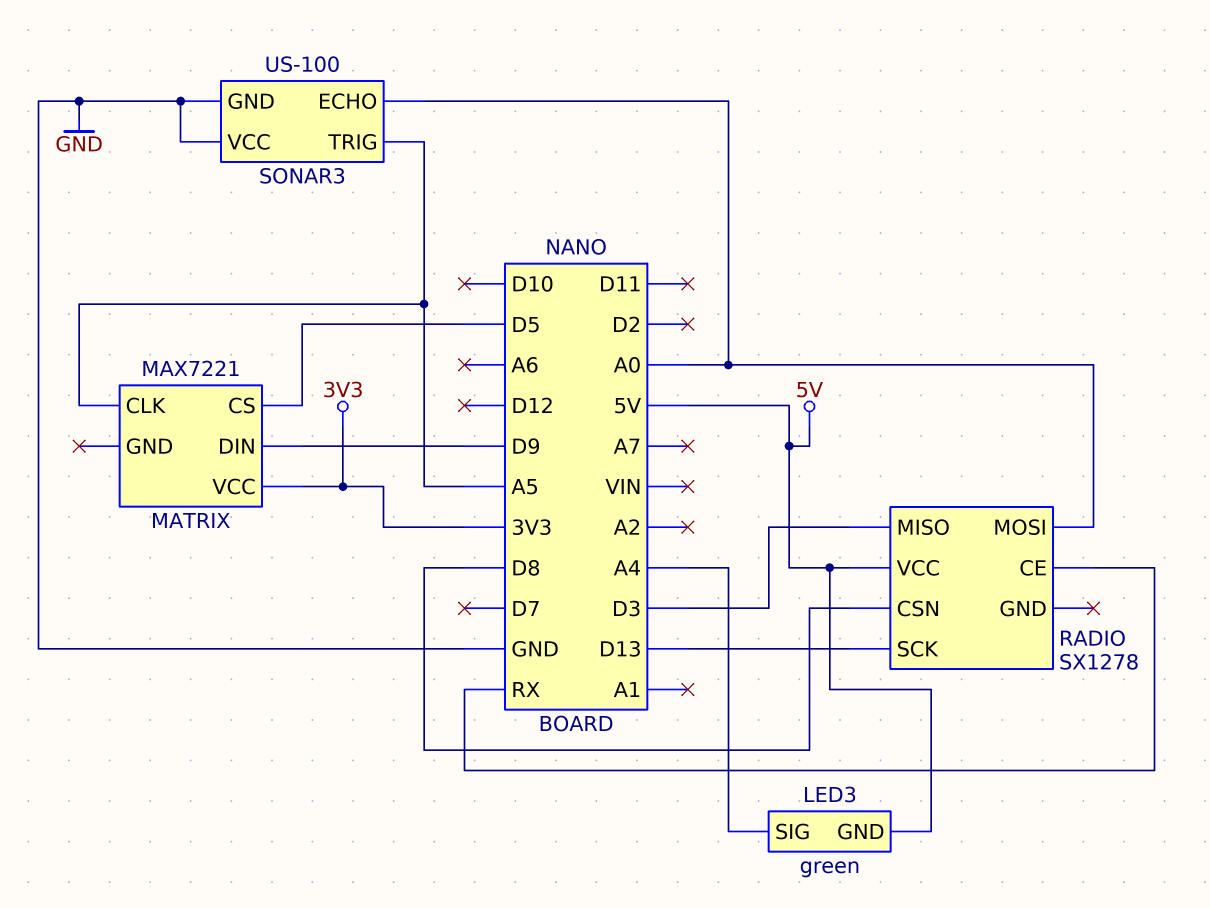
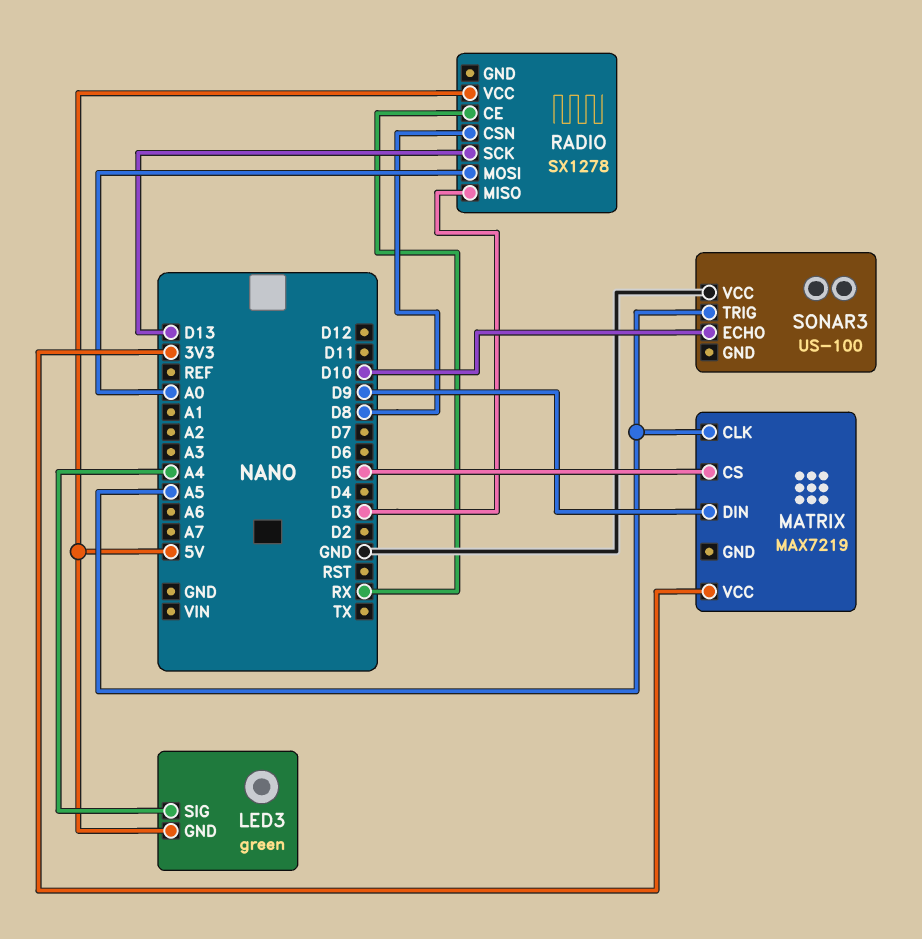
MATRIX: MAX7221 -> MAX7219
SONAR3 pin ECHO: A0 -> D10
SONAR3 pin GND: GND -> none

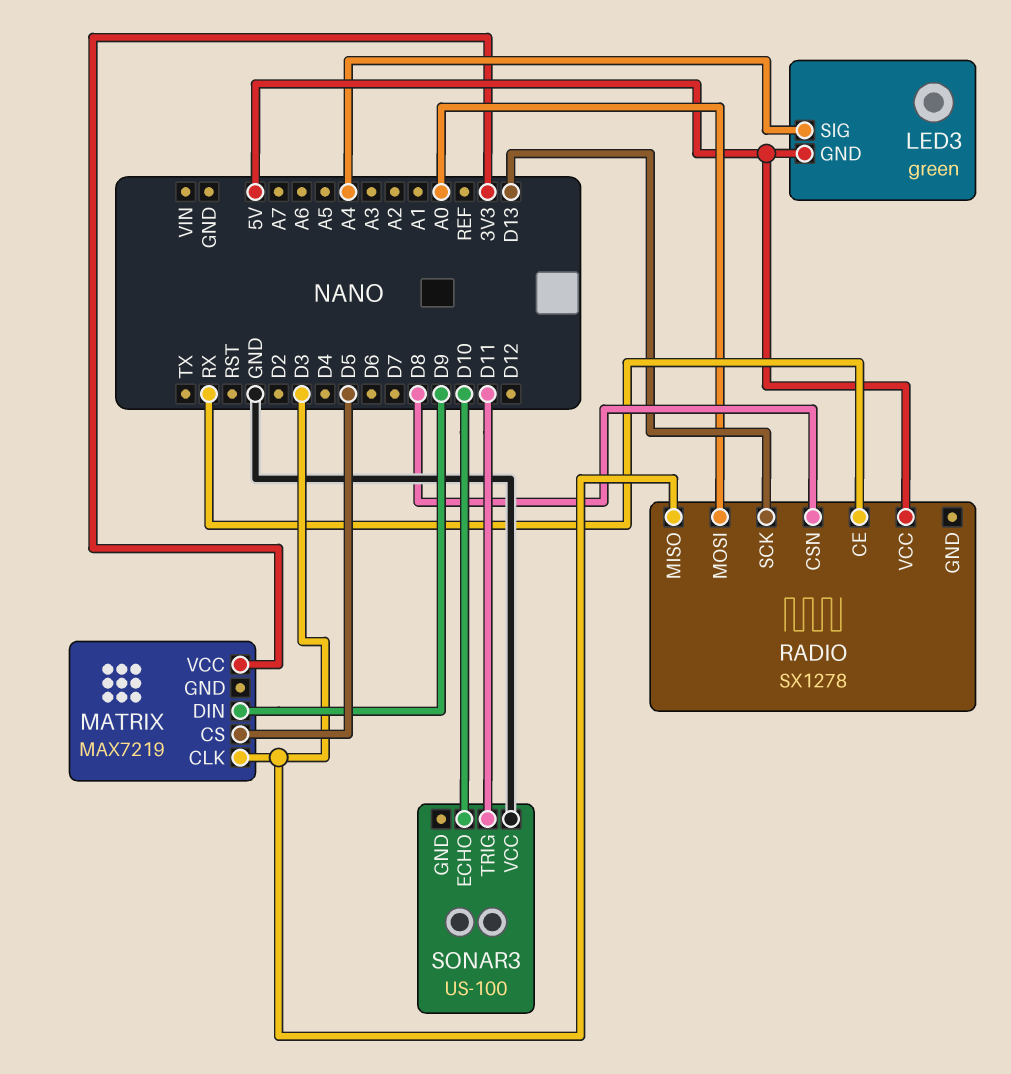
MATRIX pin CLK: A5 -> D3
SONAR3 pin TRIG: A5 -> D11

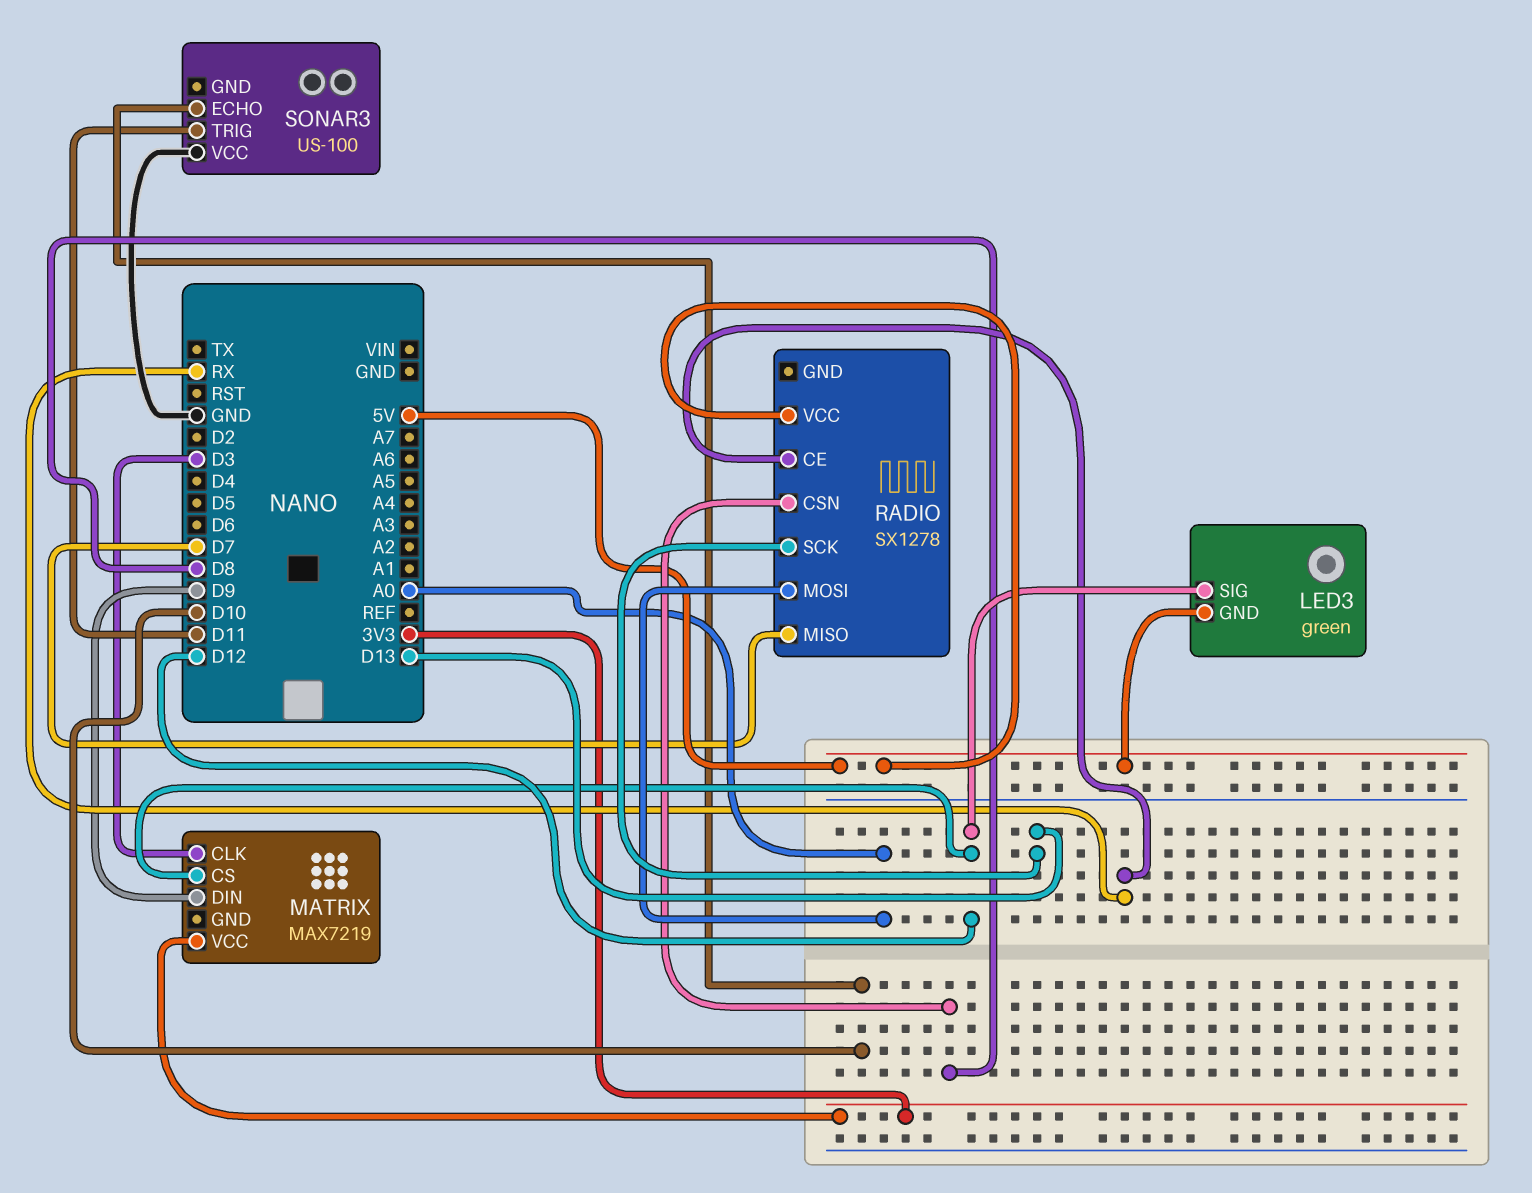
LED3 pin SIG: A4 -> D12
MATRIX pin CS: D5 -> D12
RADIO pin MISO: D3 -> D7

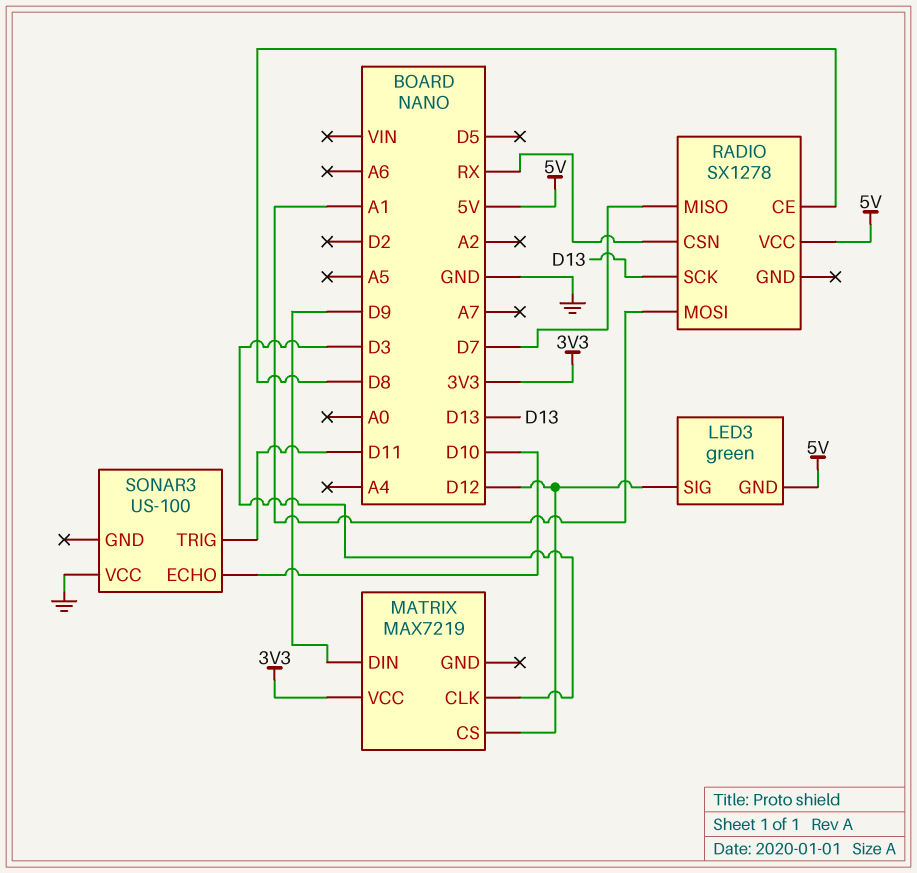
RADIO pin CE: RX -> D8
RADIO pin CSN: D8 -> RX
RADIO pin MOSI: A0 -> A1

